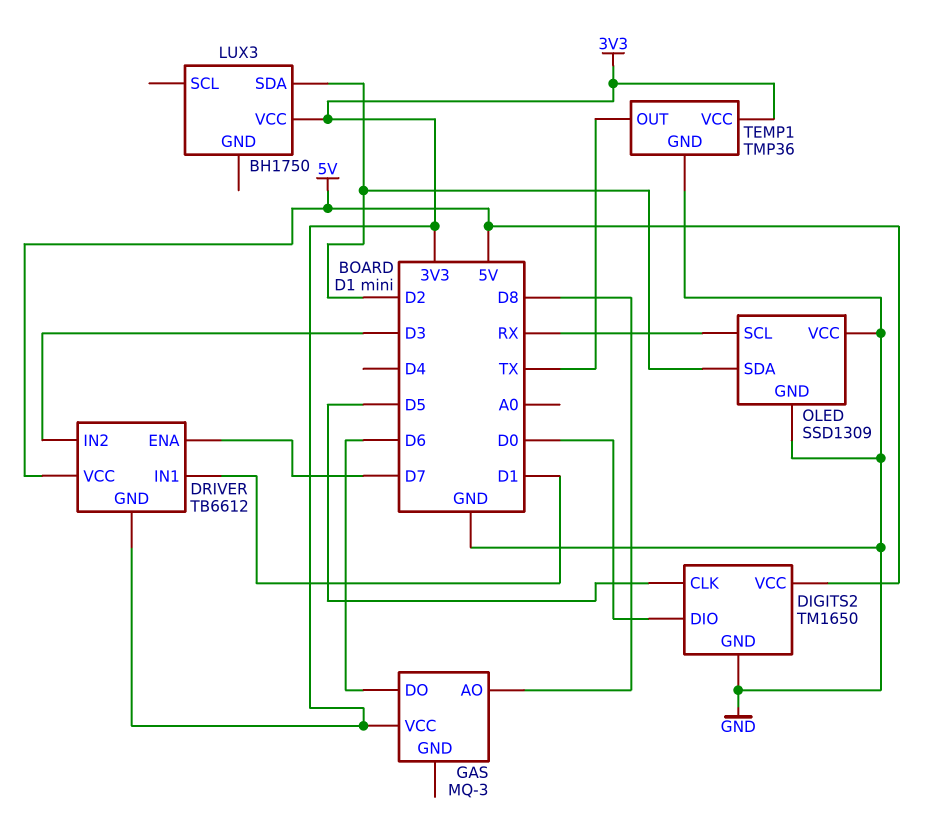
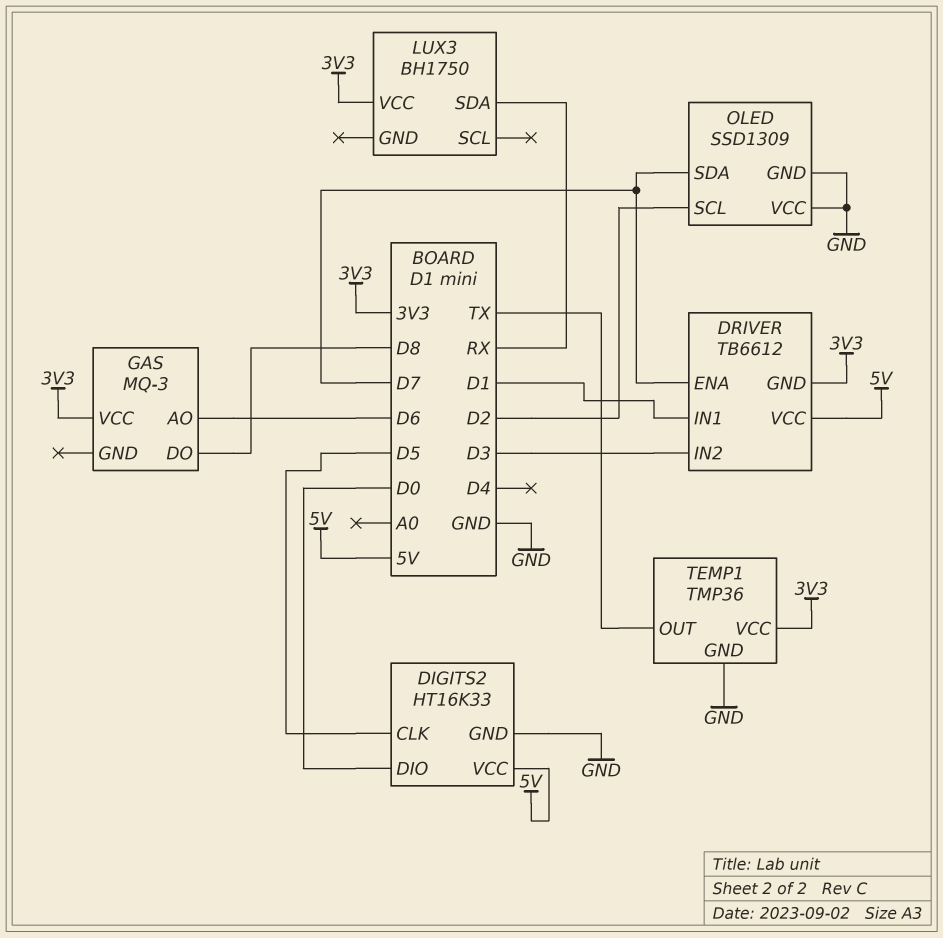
DIGITS2: TM1650 -> HT16K33
GAS pin AO: D8 -> D6
GAS pin DO: D6 -> D8
LUX3 pin SDA: D2 -> RX
OLED pin SCL: RX -> D2
OLED pin SDA: D2 -> D7

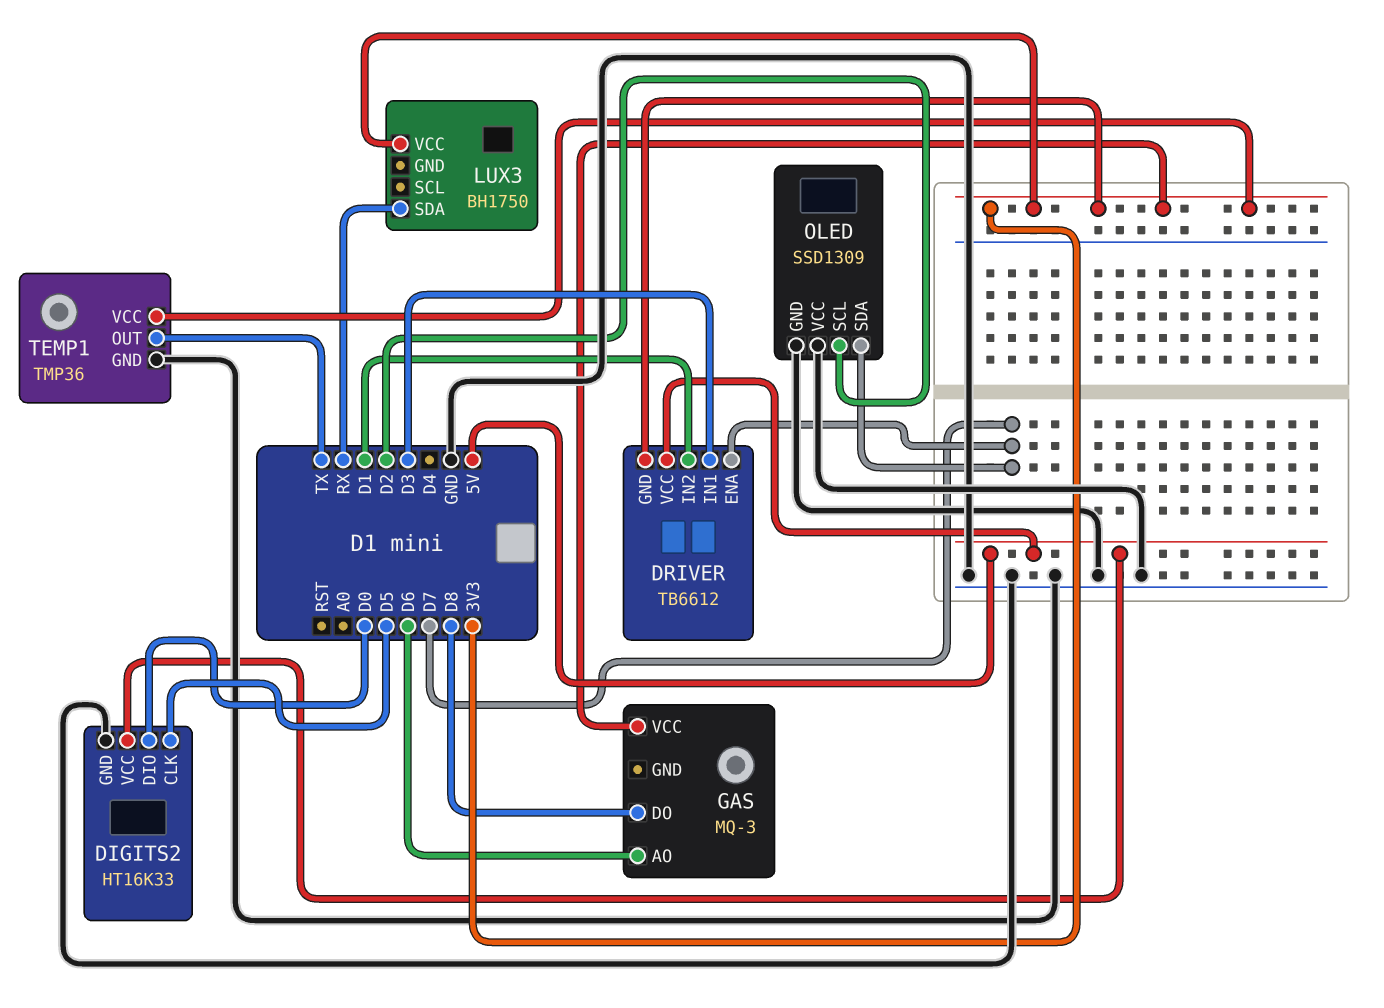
DRIVER pin IN1: D1 -> D3
DRIVER pin IN2: D3 -> D1

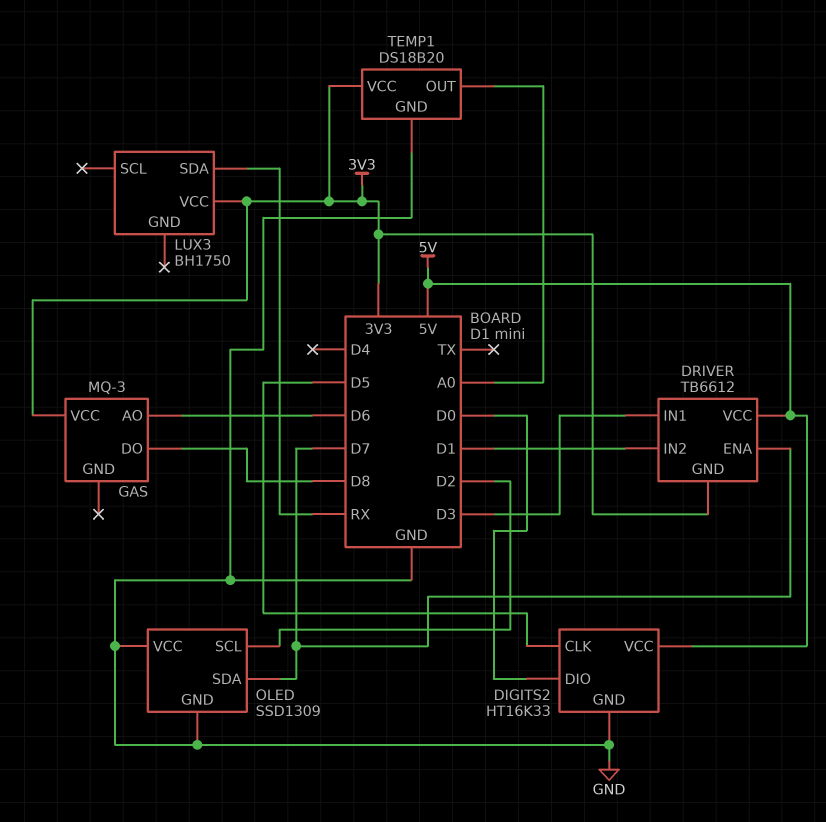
TEMP1: TMP36 -> DS18B20
TEMP1 pin OUT: TX -> A0

